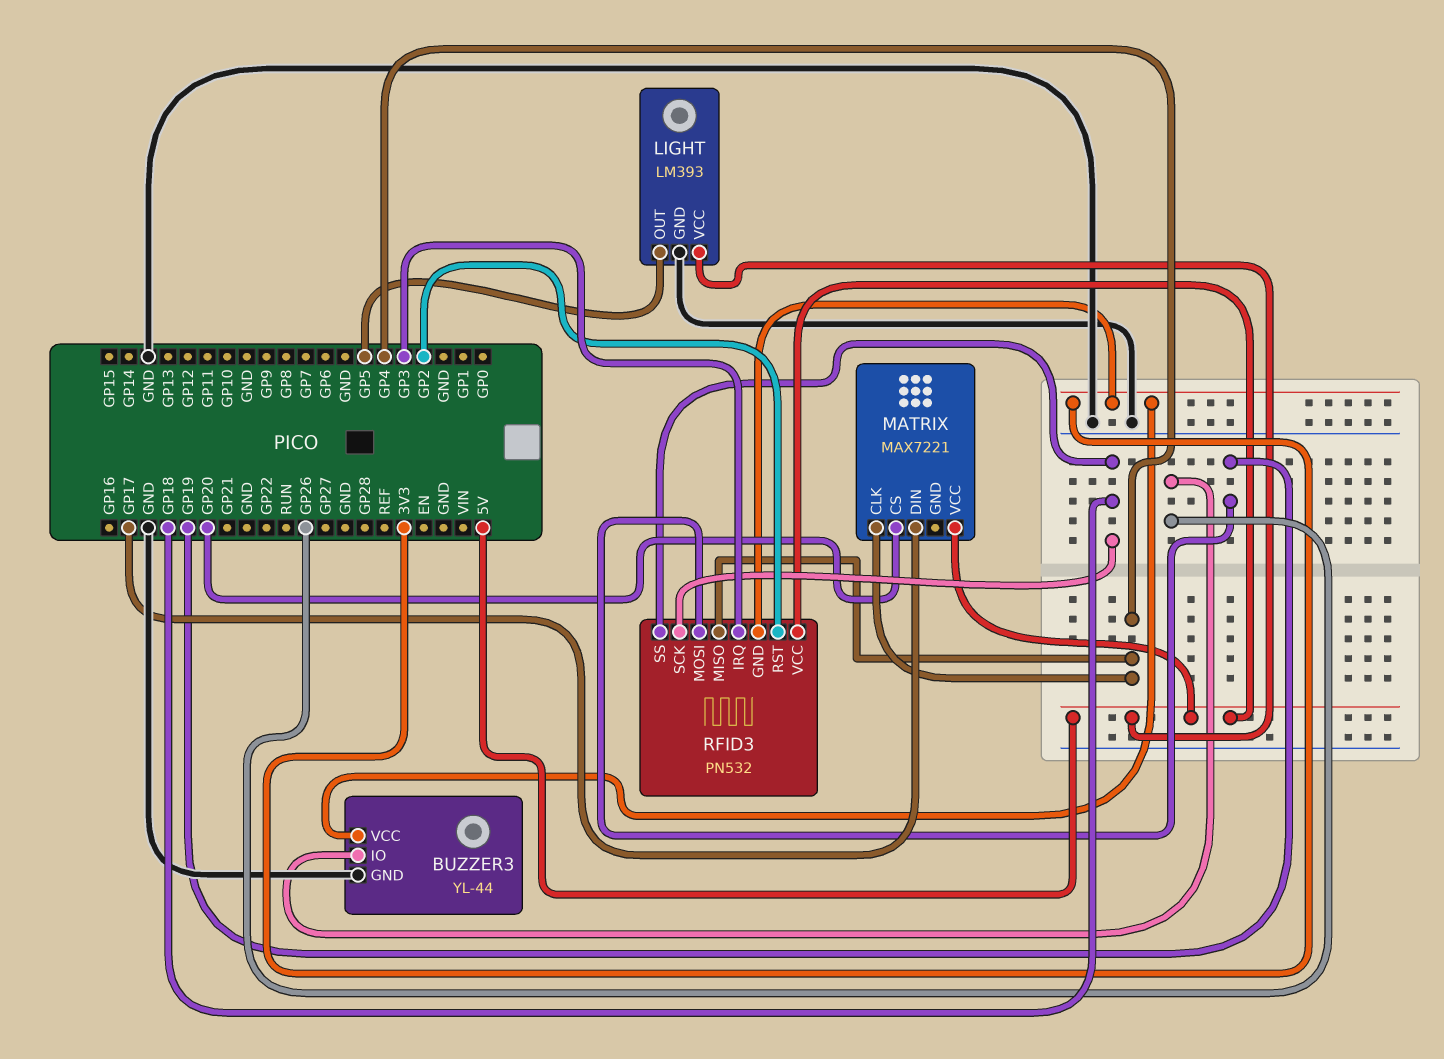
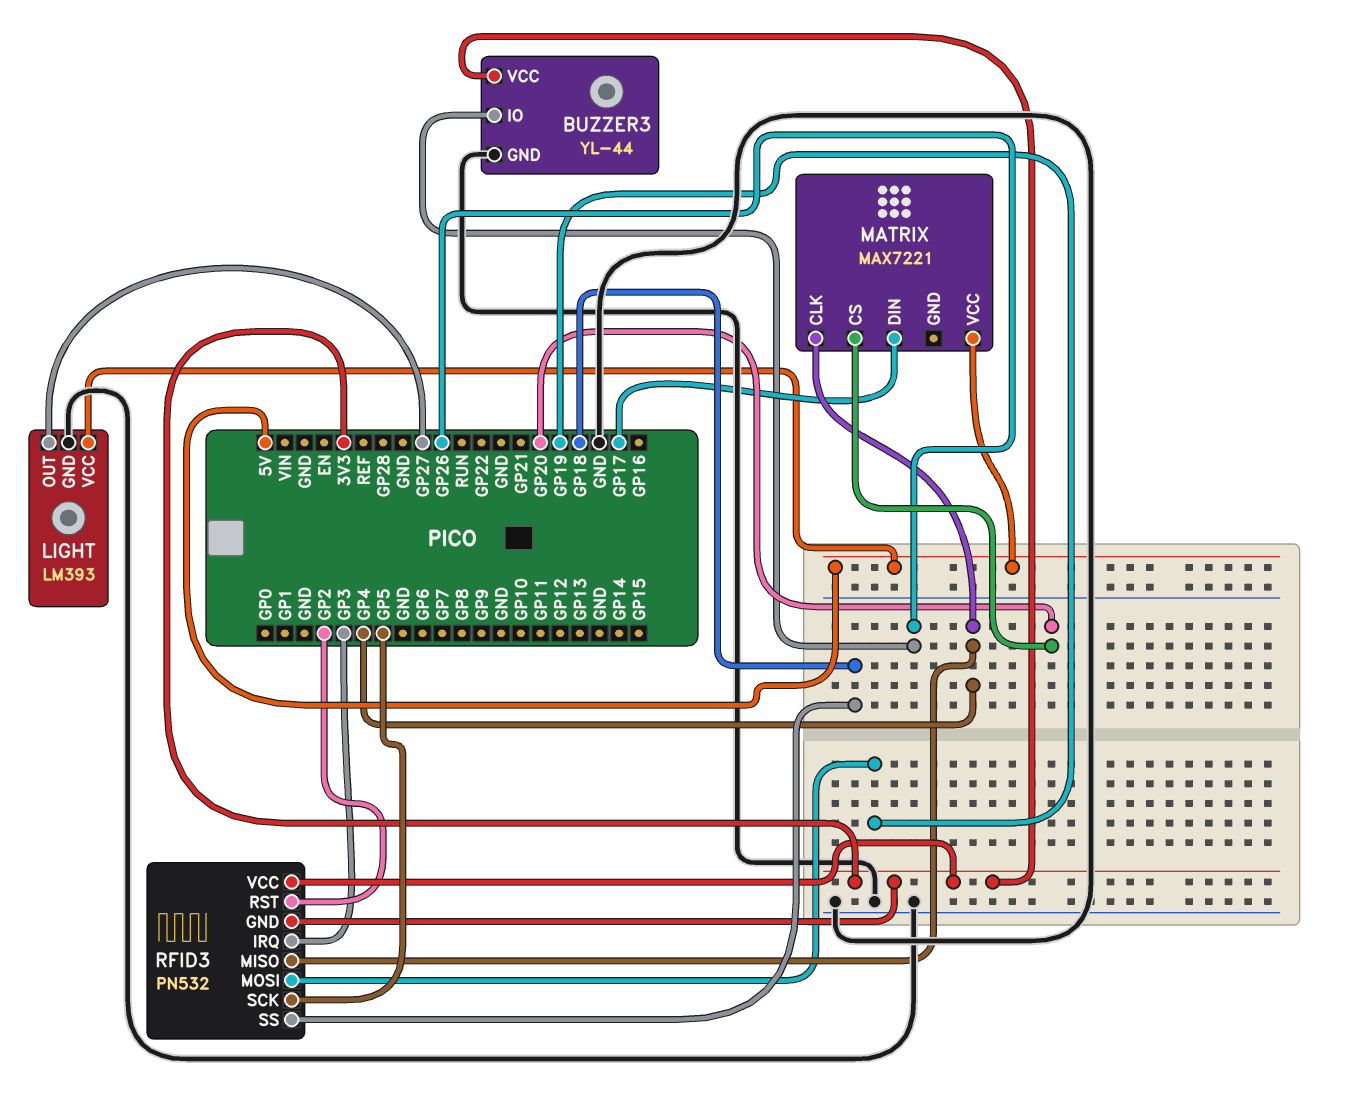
LIGHT pin OUT: GP5 -> GP27
RFID3 pin SCK: GP18 -> GP5
RFID3 pin VCC: 5V -> 3V3

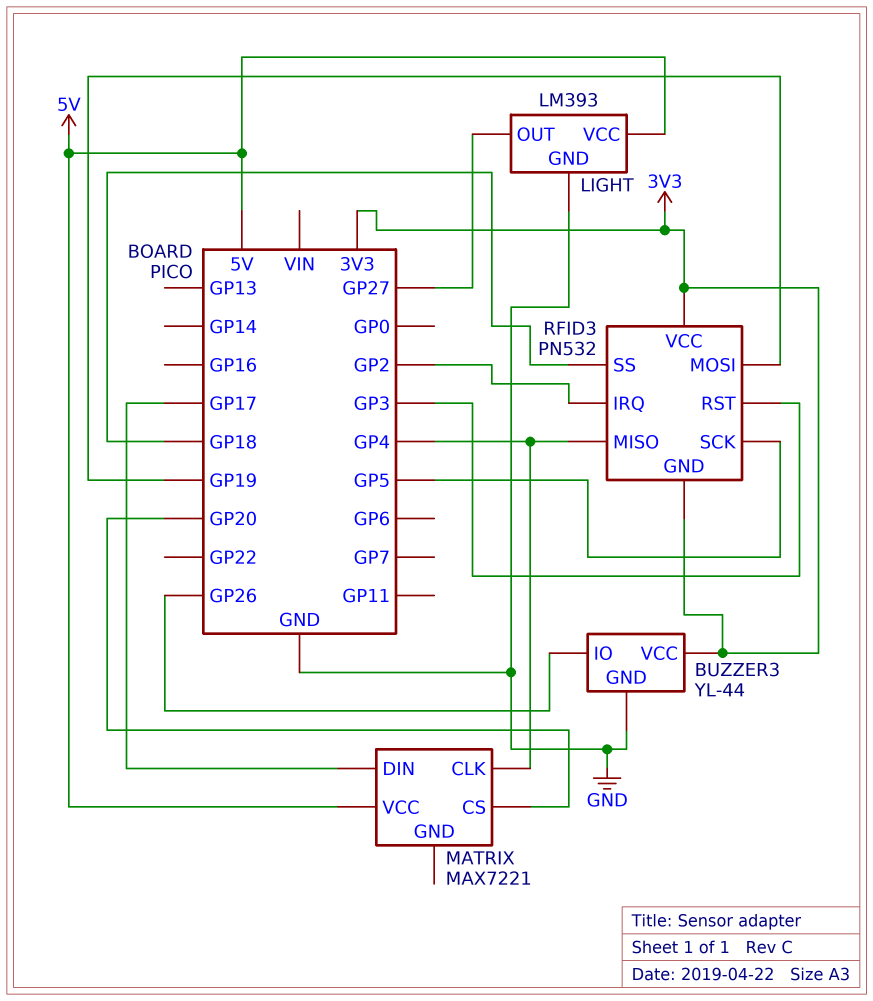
RFID3 pin IRQ: GP3 -> GP2
RFID3 pin RST: GP2 -> GP3

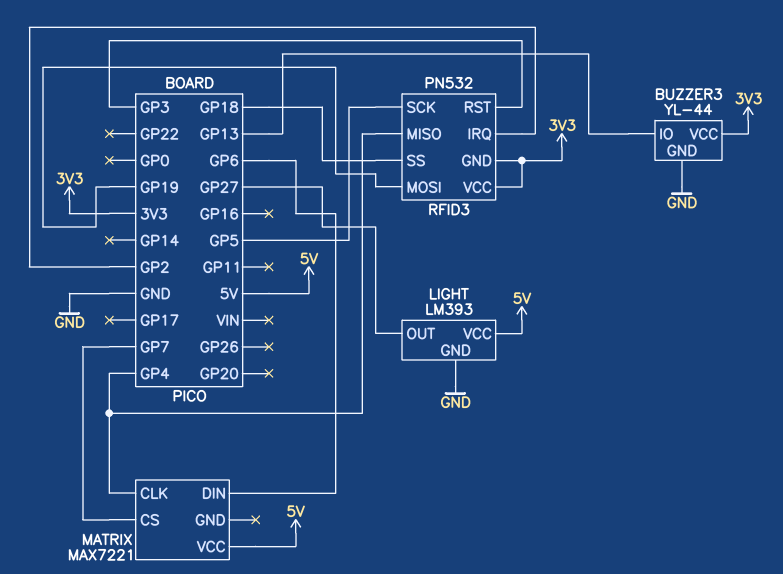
BUZZER3 pin IO: GP26 -> GP13
MATRIX pin CS: GP20 -> GP7
MATRIX pin DIN: GP17 -> GP6

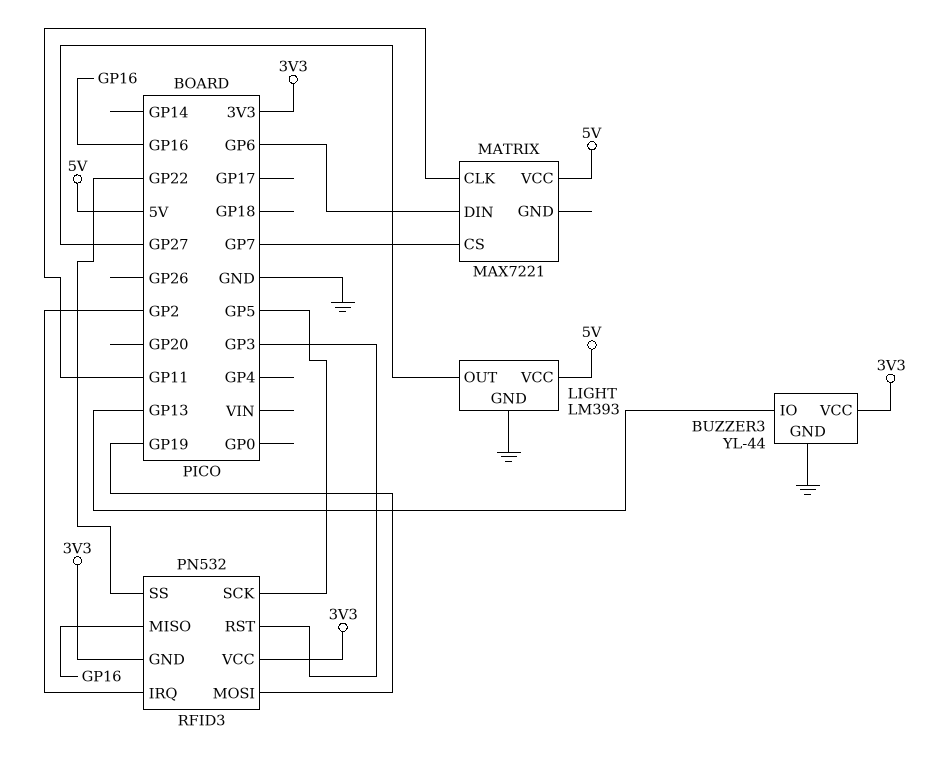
MATRIX pin CLK: GP4 -> GP11
RFID3 pin MISO: GP4 -> GP16
RFID3 pin SS: GP18 -> GP22

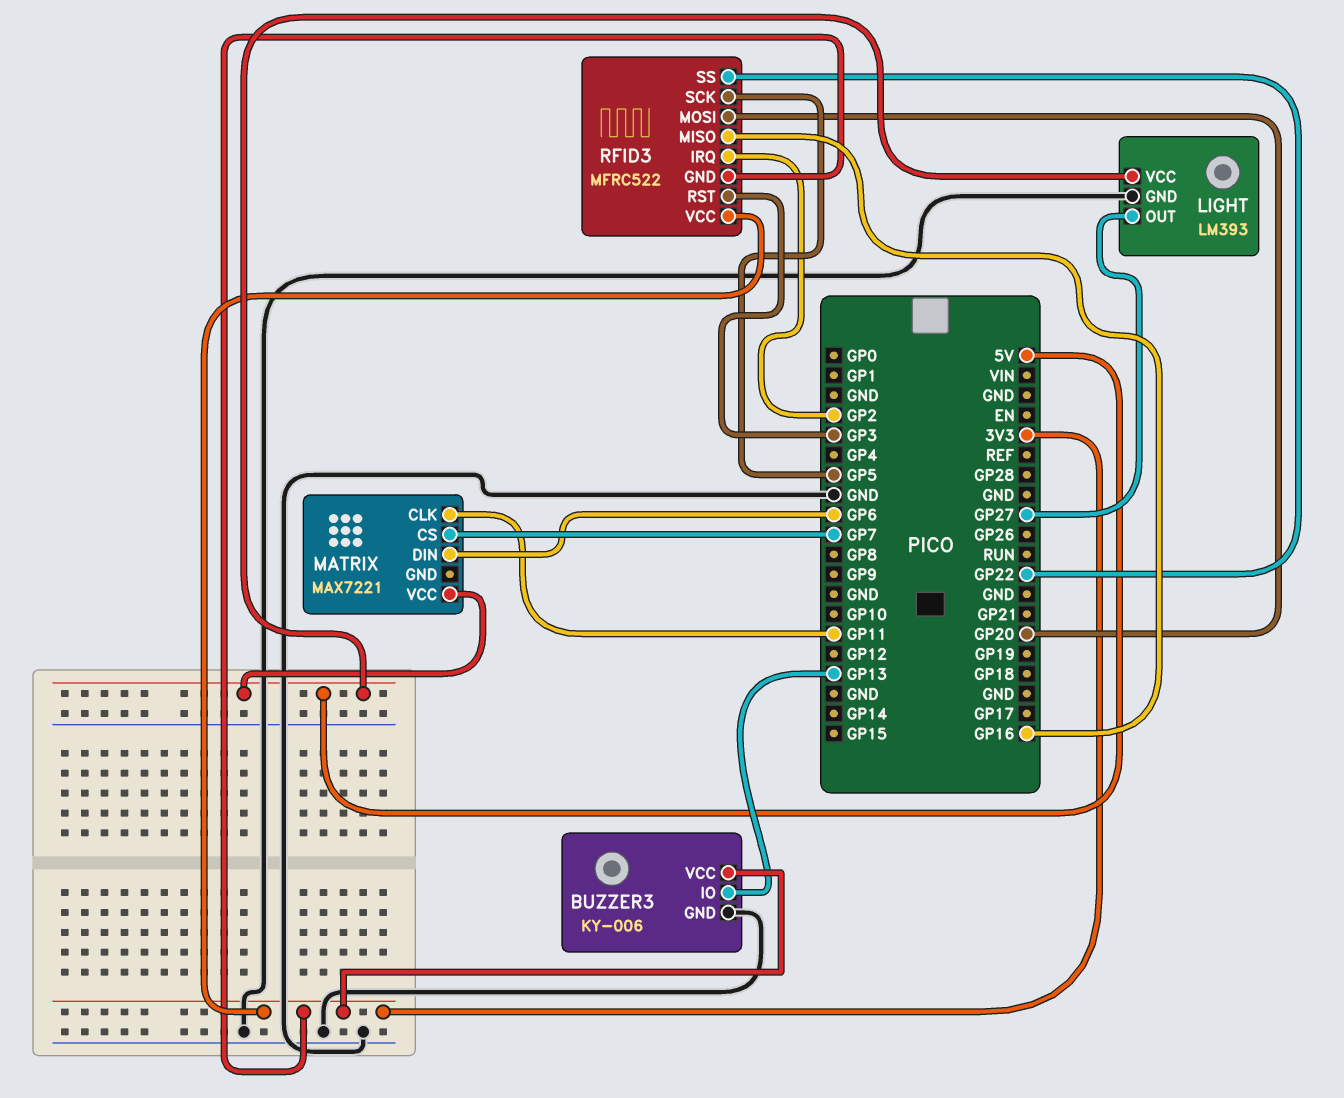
BUZZER3: YL-44 -> KY-006
RFID3: PN532 -> MFRC522
RFID3 pin MOSI: GP19 -> GP20

